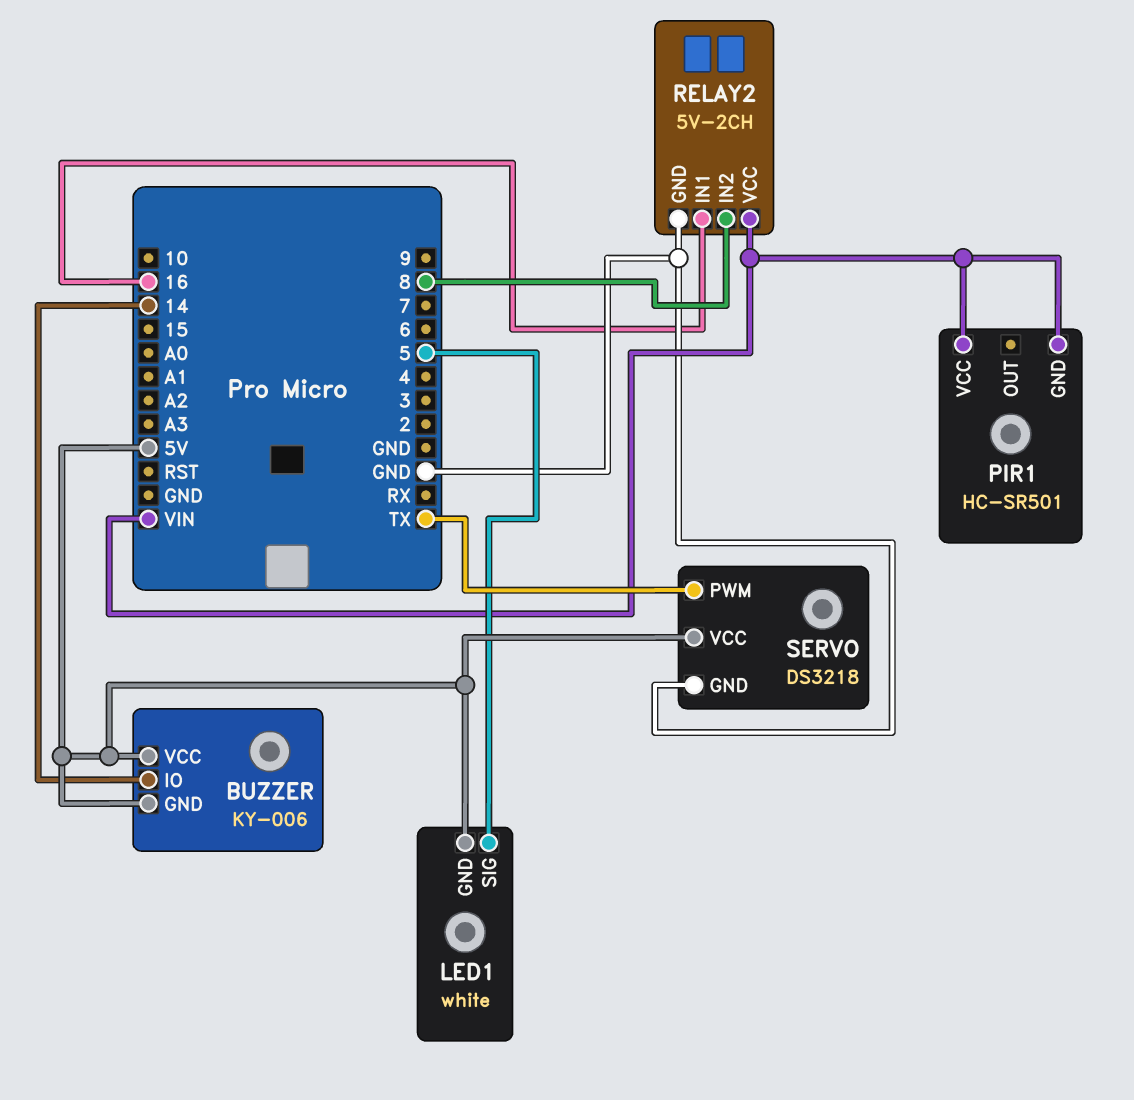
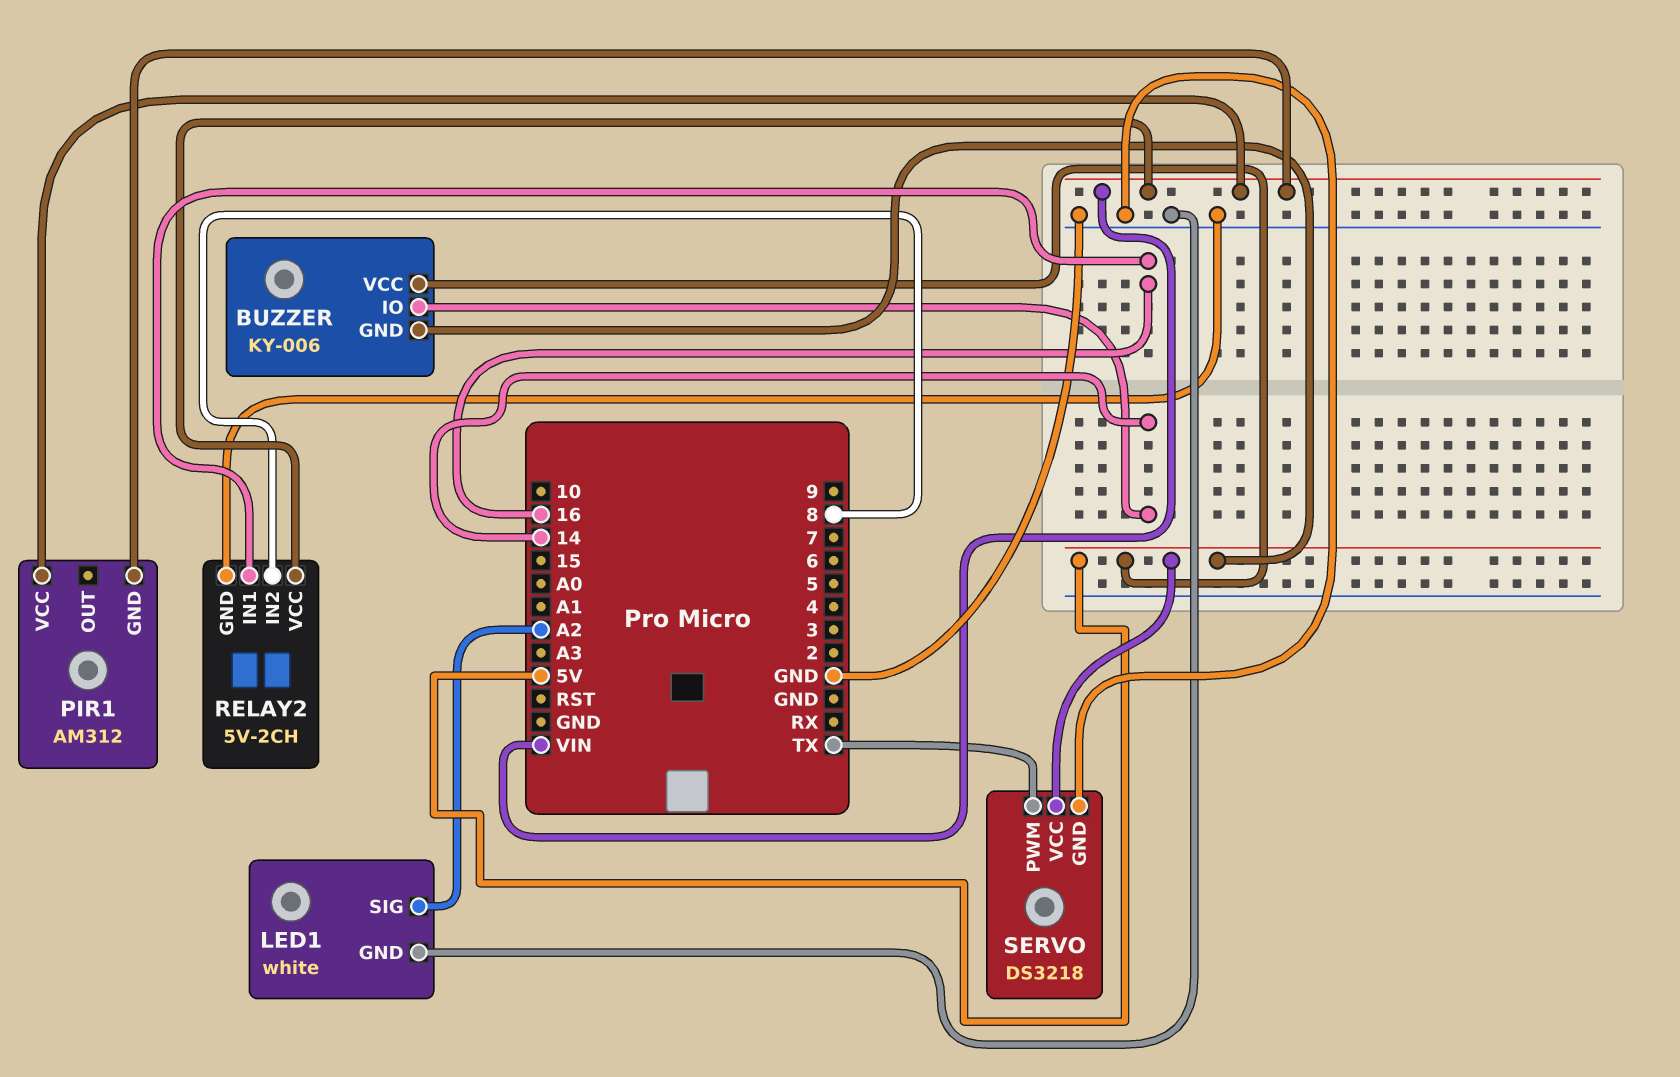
LED1 pin GND: 5V -> GND
LED1 pin SIG: 5 -> A2
PIR1: HC-SR501 -> AM312

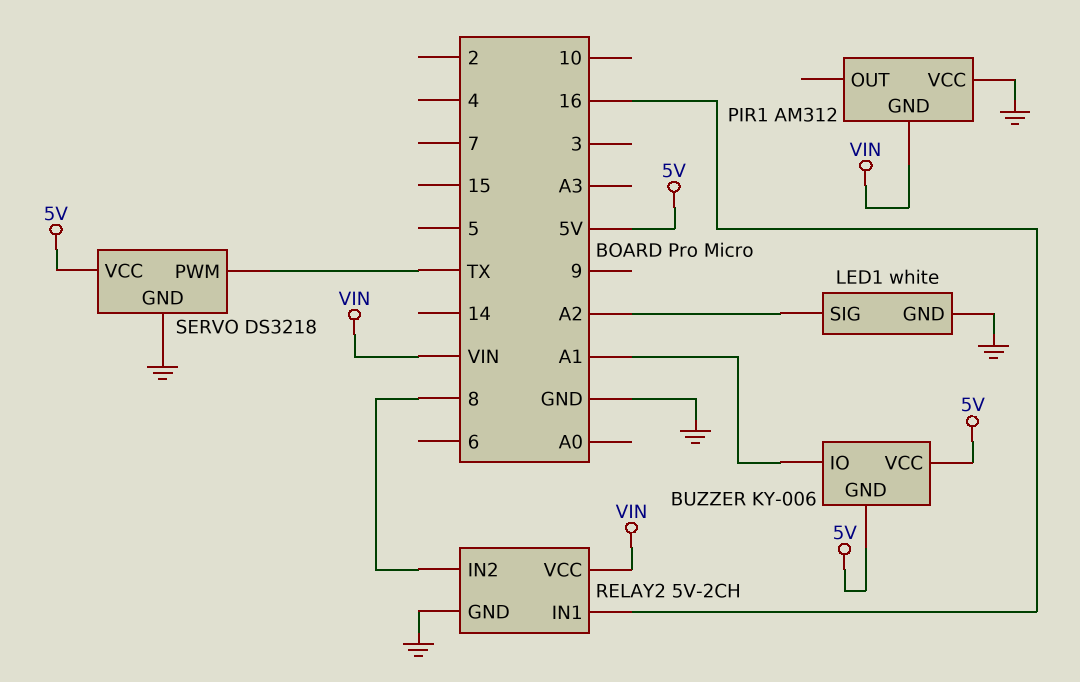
BUZZER pin IO: 14 -> A1
PIR1 pin VCC: VIN -> GND

